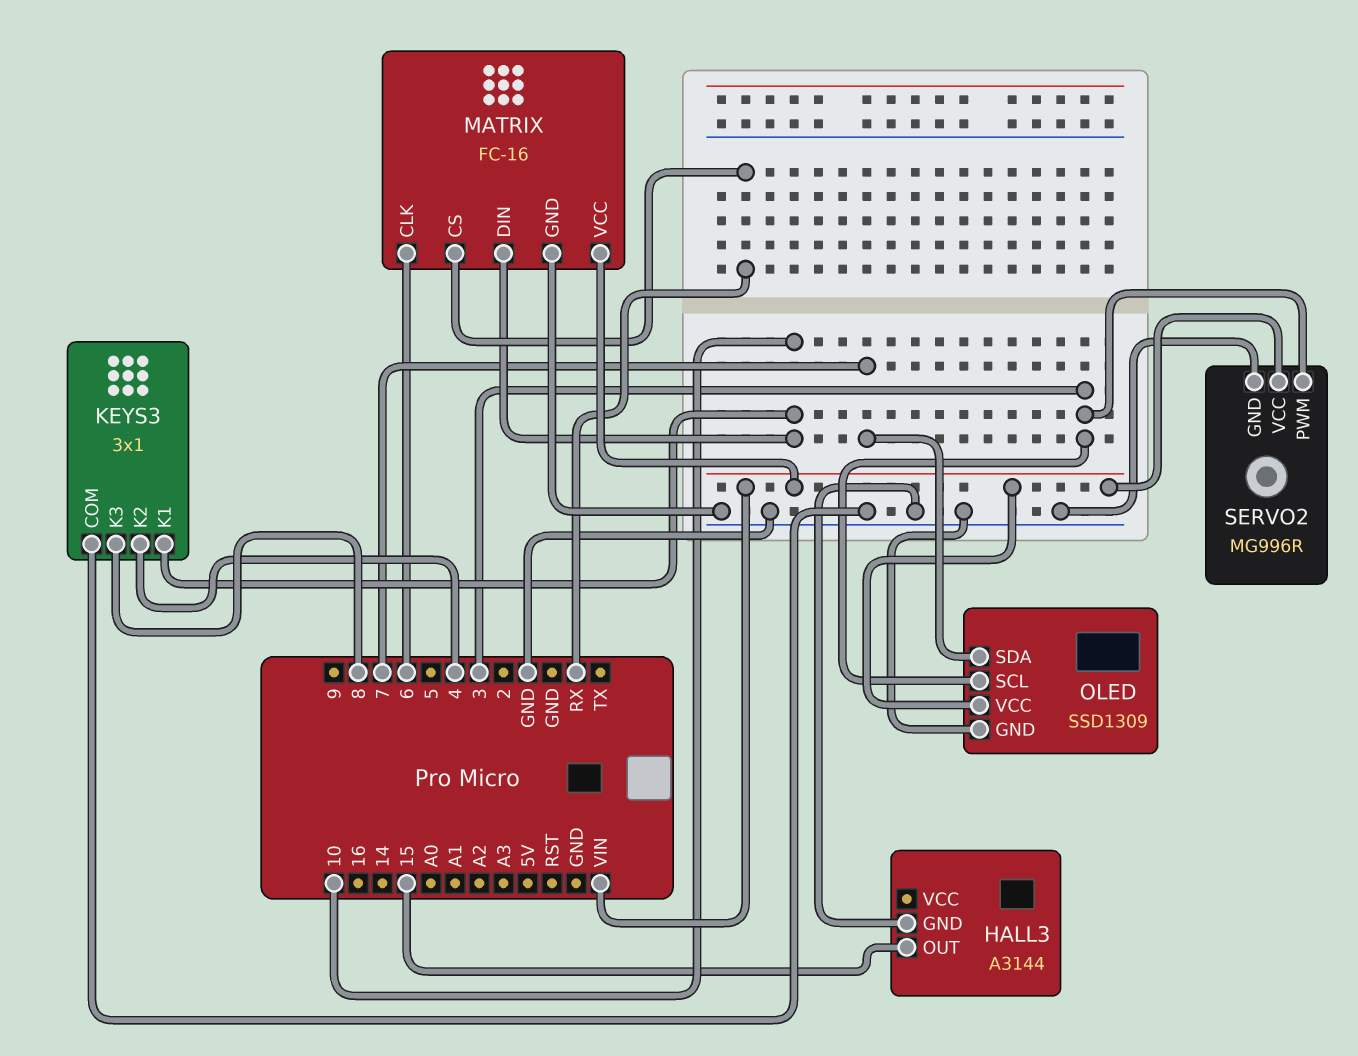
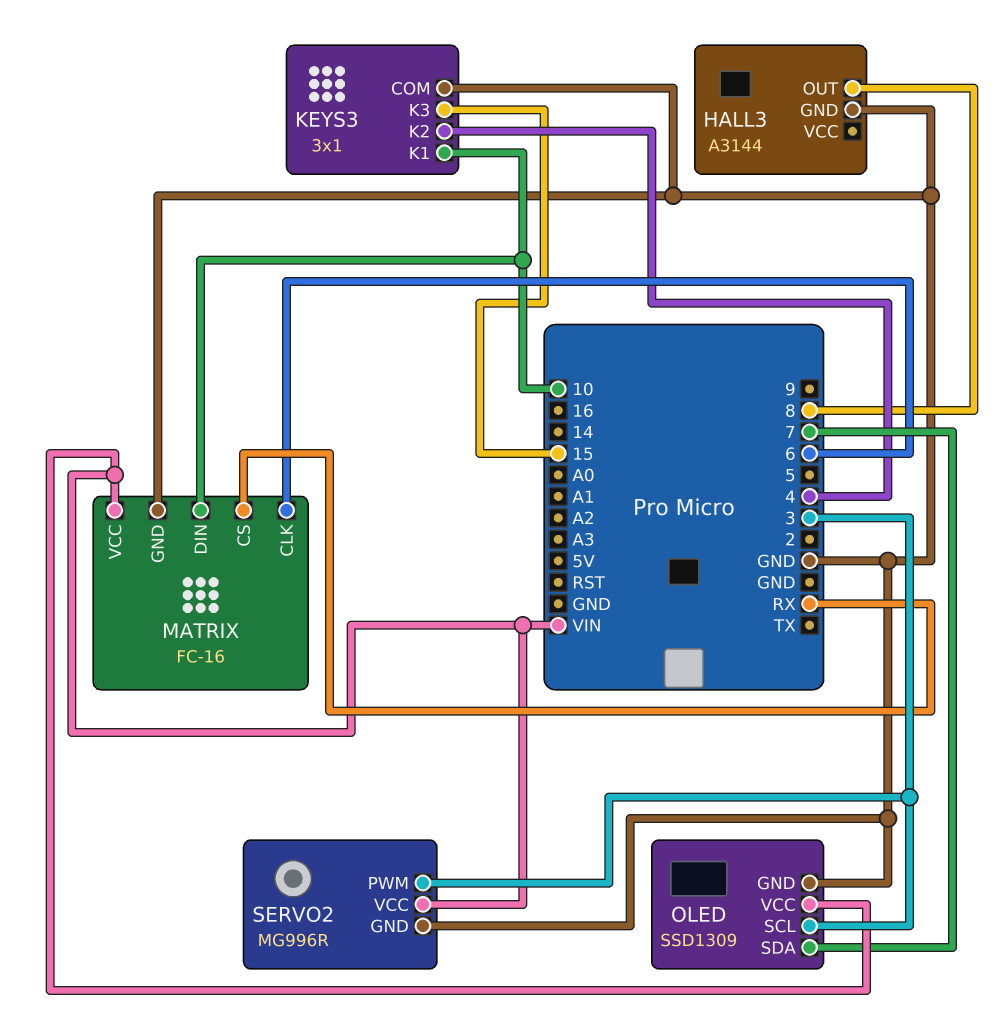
HALL3 pin OUT: 15 -> 8
KEYS3 pin K3: 8 -> 15

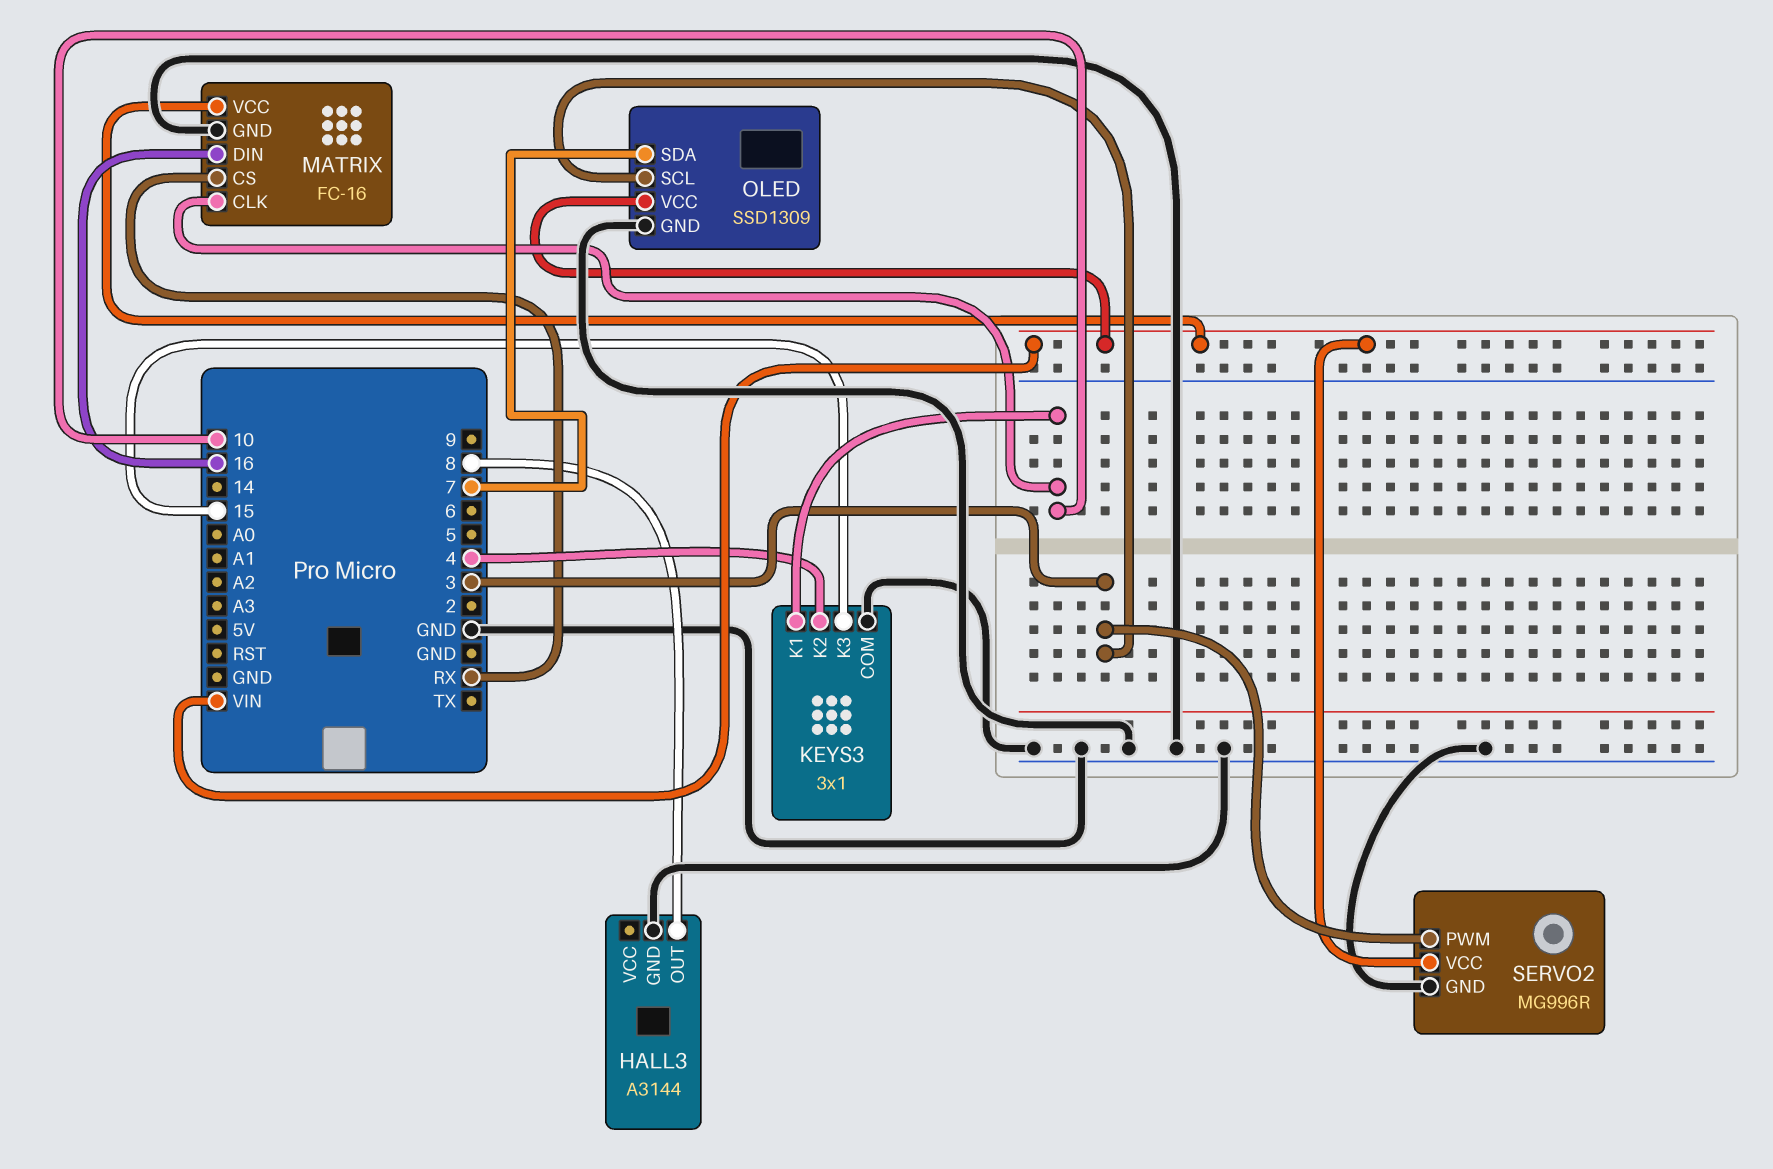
MATRIX pin CLK: 6 -> 10
MATRIX pin DIN: 10 -> 16

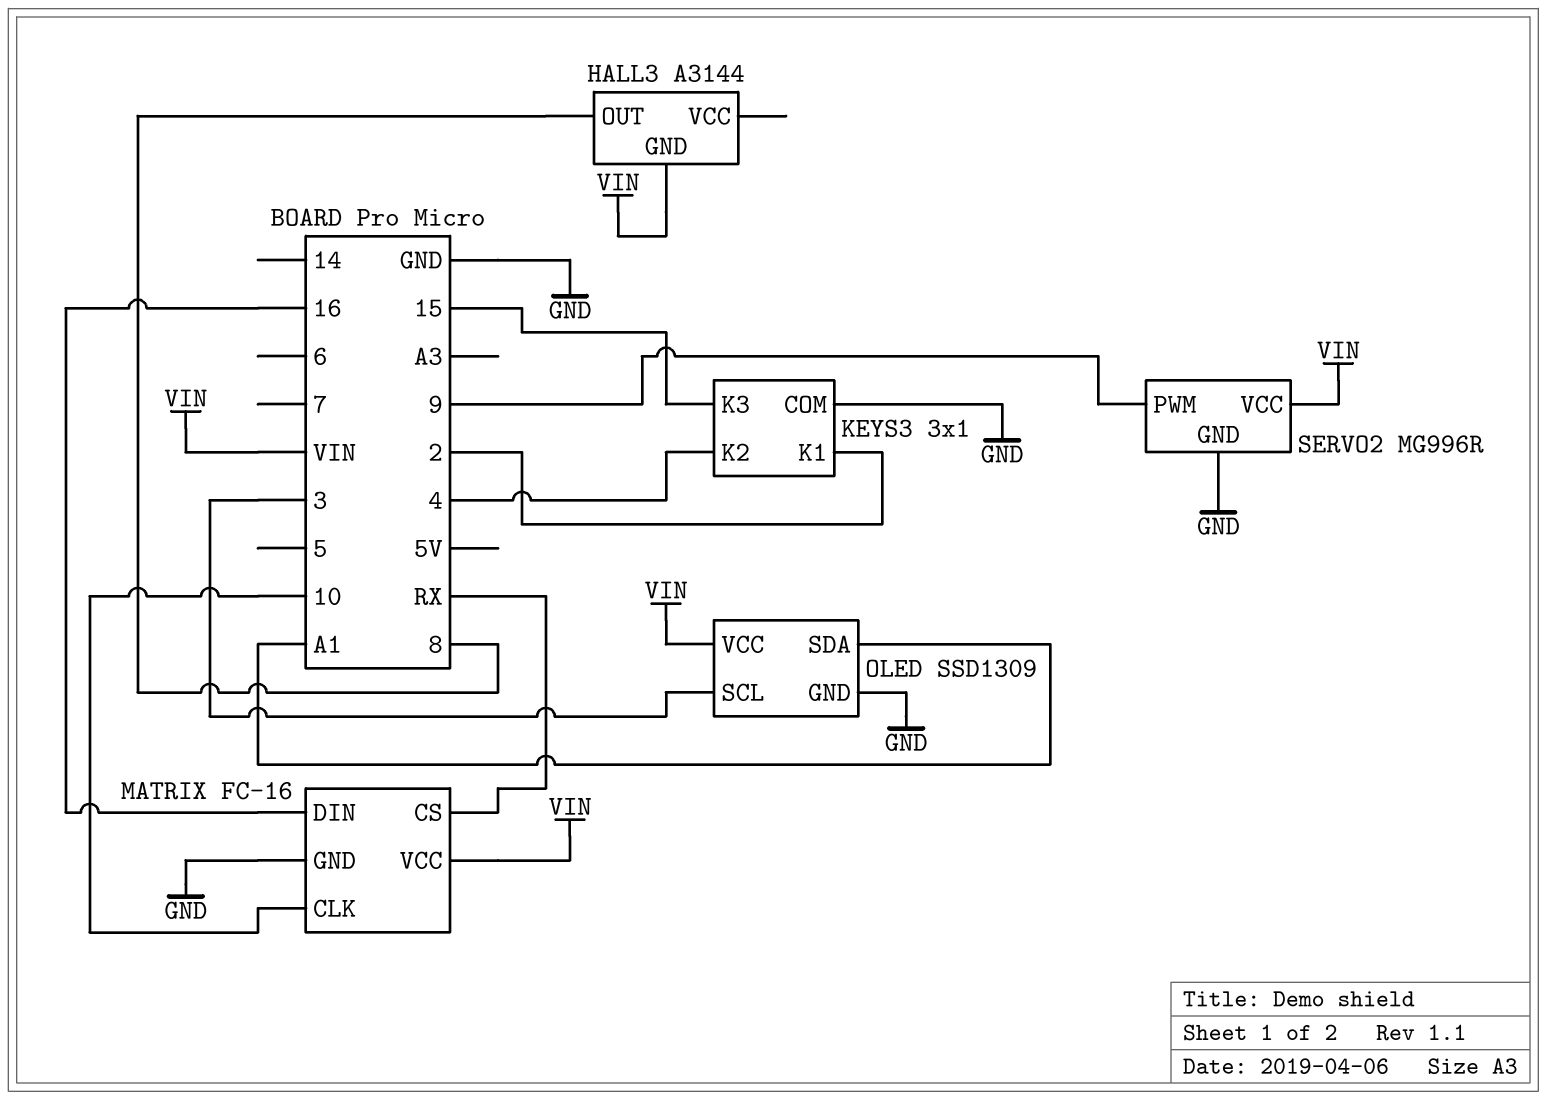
HALL3 pin GND: GND -> VIN
KEYS3 pin K1: 10 -> 2
OLED pin SDA: 7 -> A1
SERVO2 pin PWM: 3 -> 9

